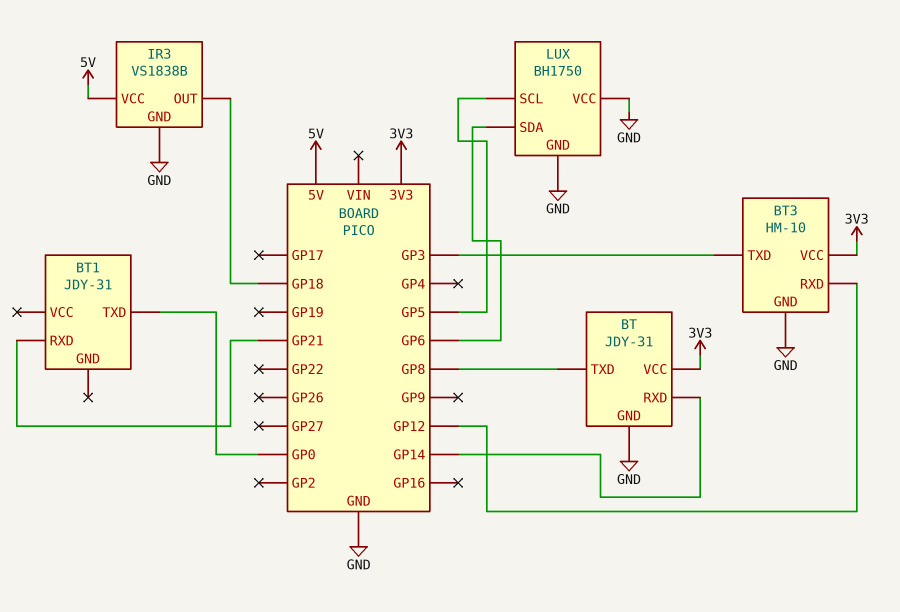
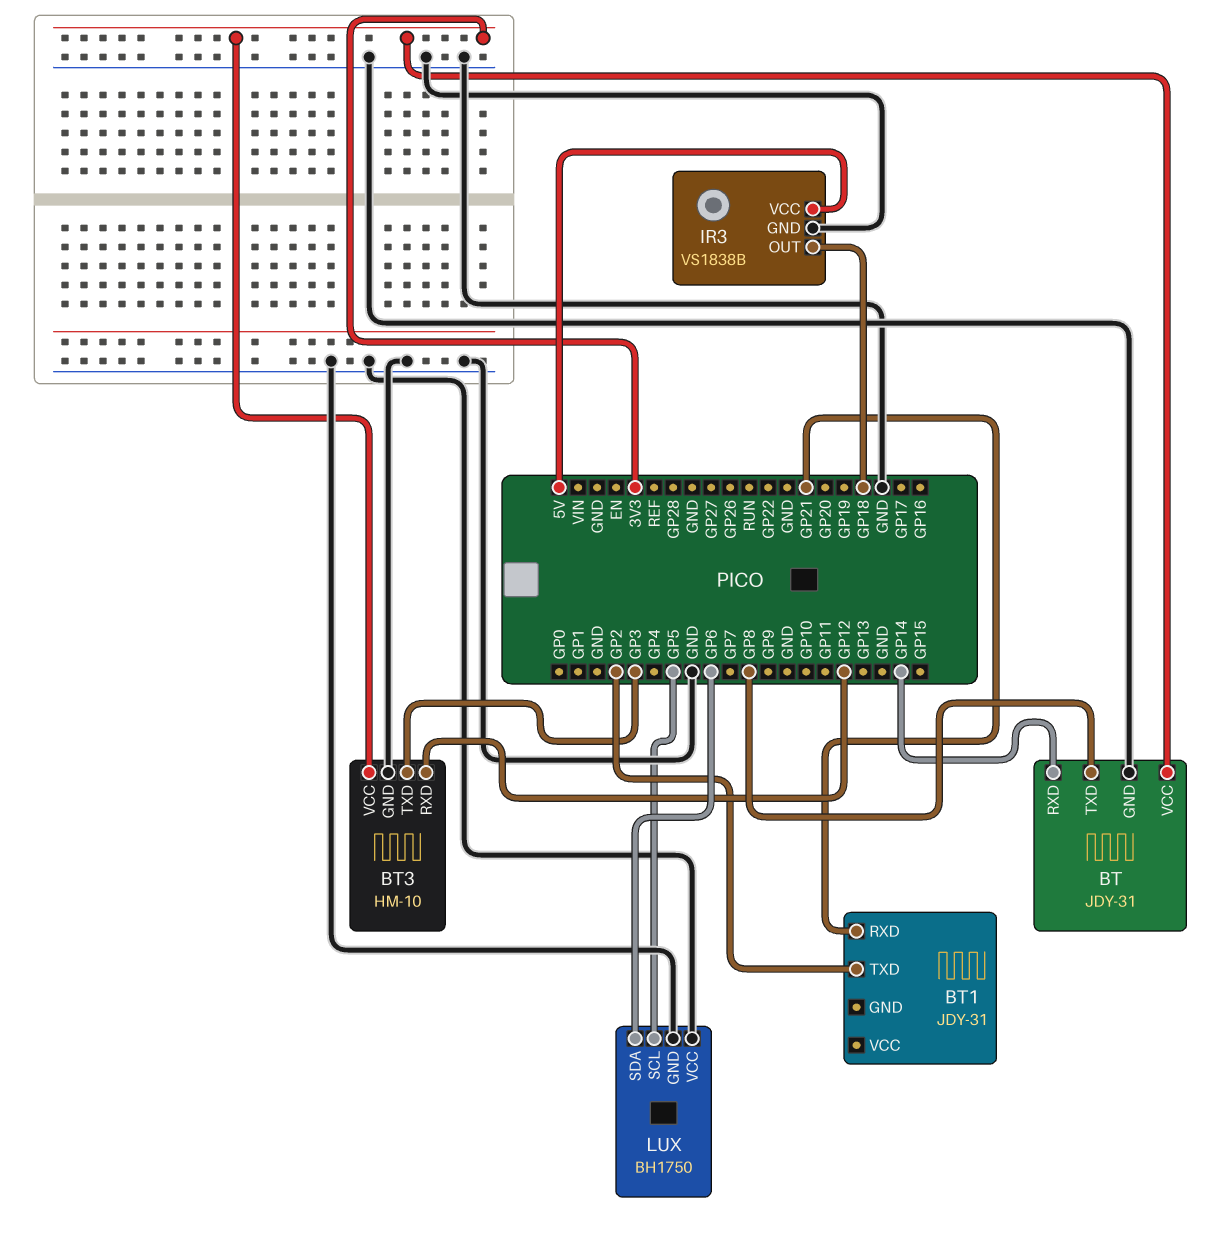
BT1 pin TXD: GP0 -> GP2

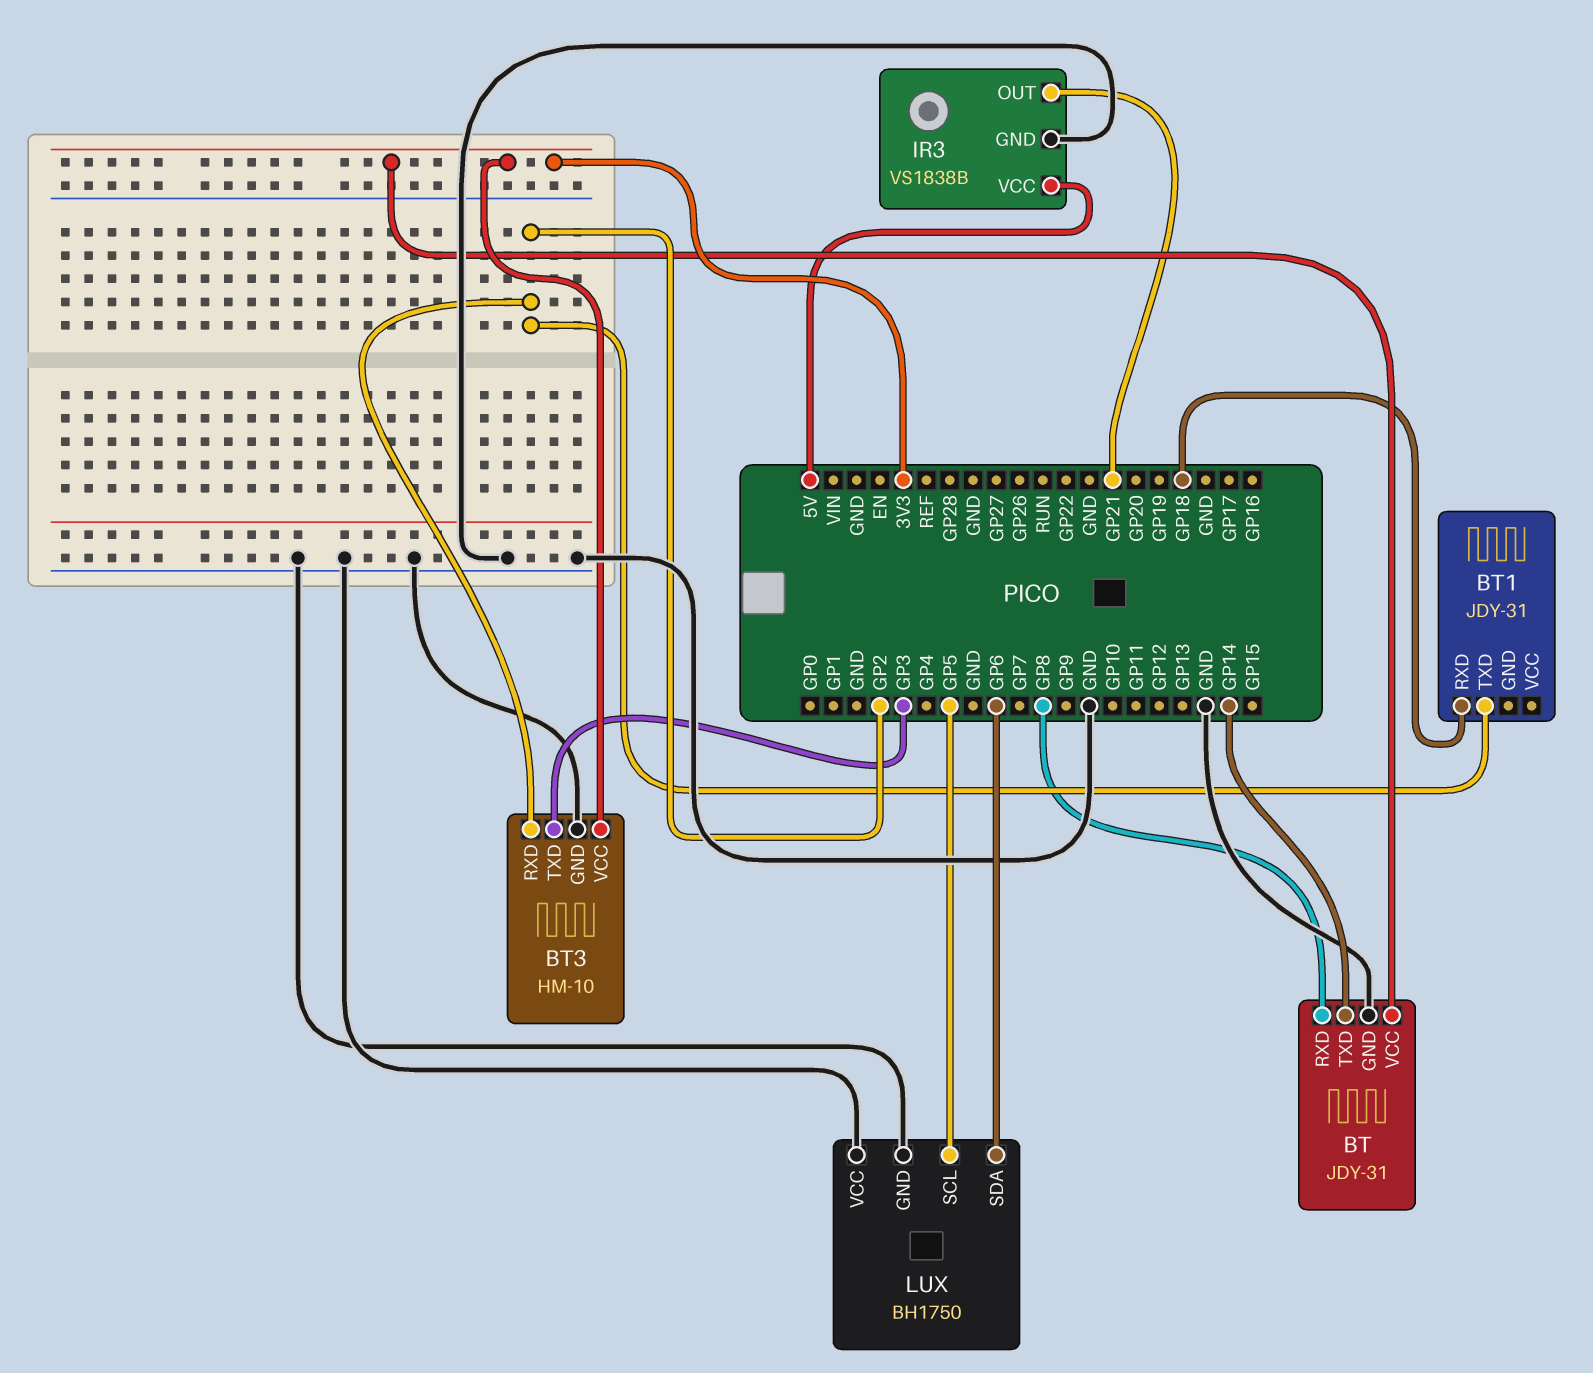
BT pin RXD: GP14 -> GP8
BT pin TXD: GP8 -> GP14
BT1 pin RXD: GP21 -> GP18
BT3 pin RXD: GP12 -> GP2
IR3 pin OUT: GP18 -> GP21

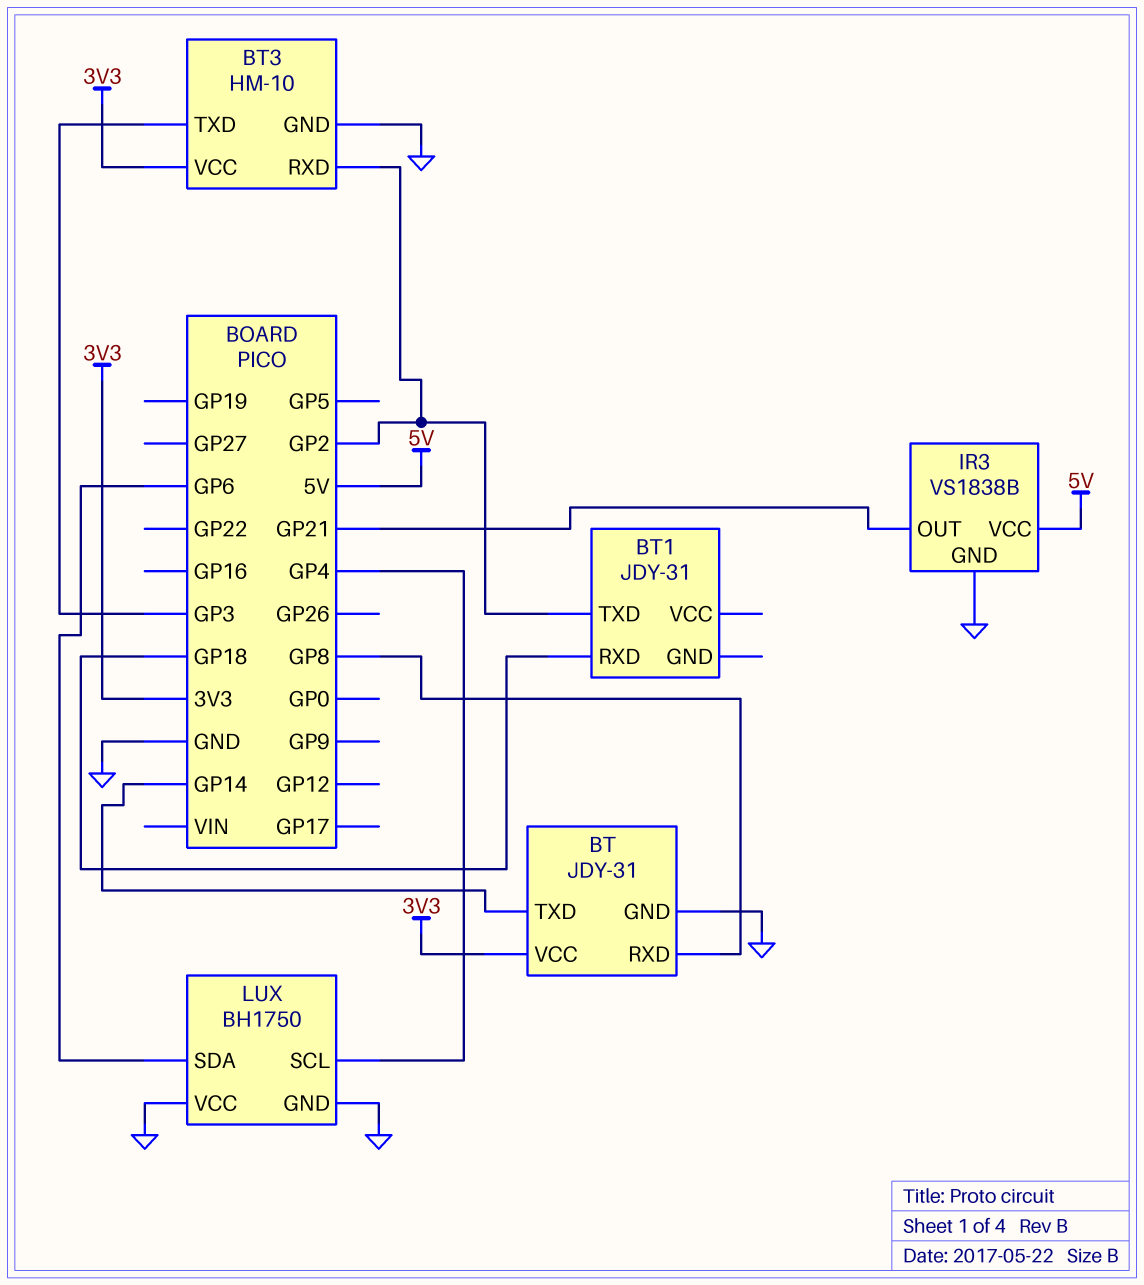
LUX pin SCL: GP5 -> GP4

